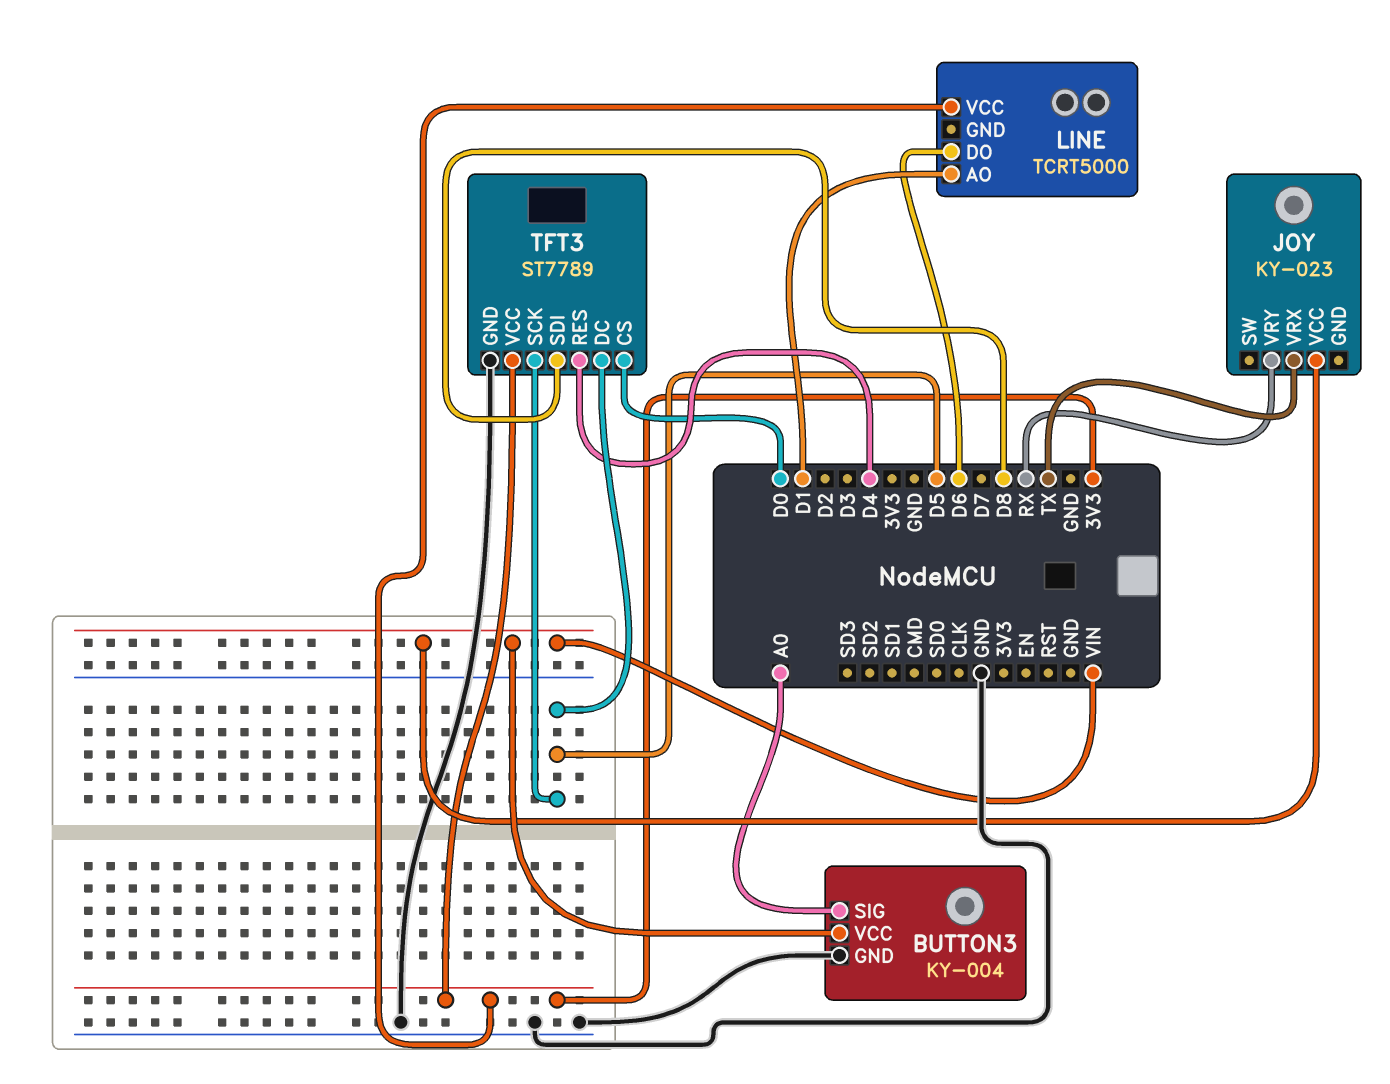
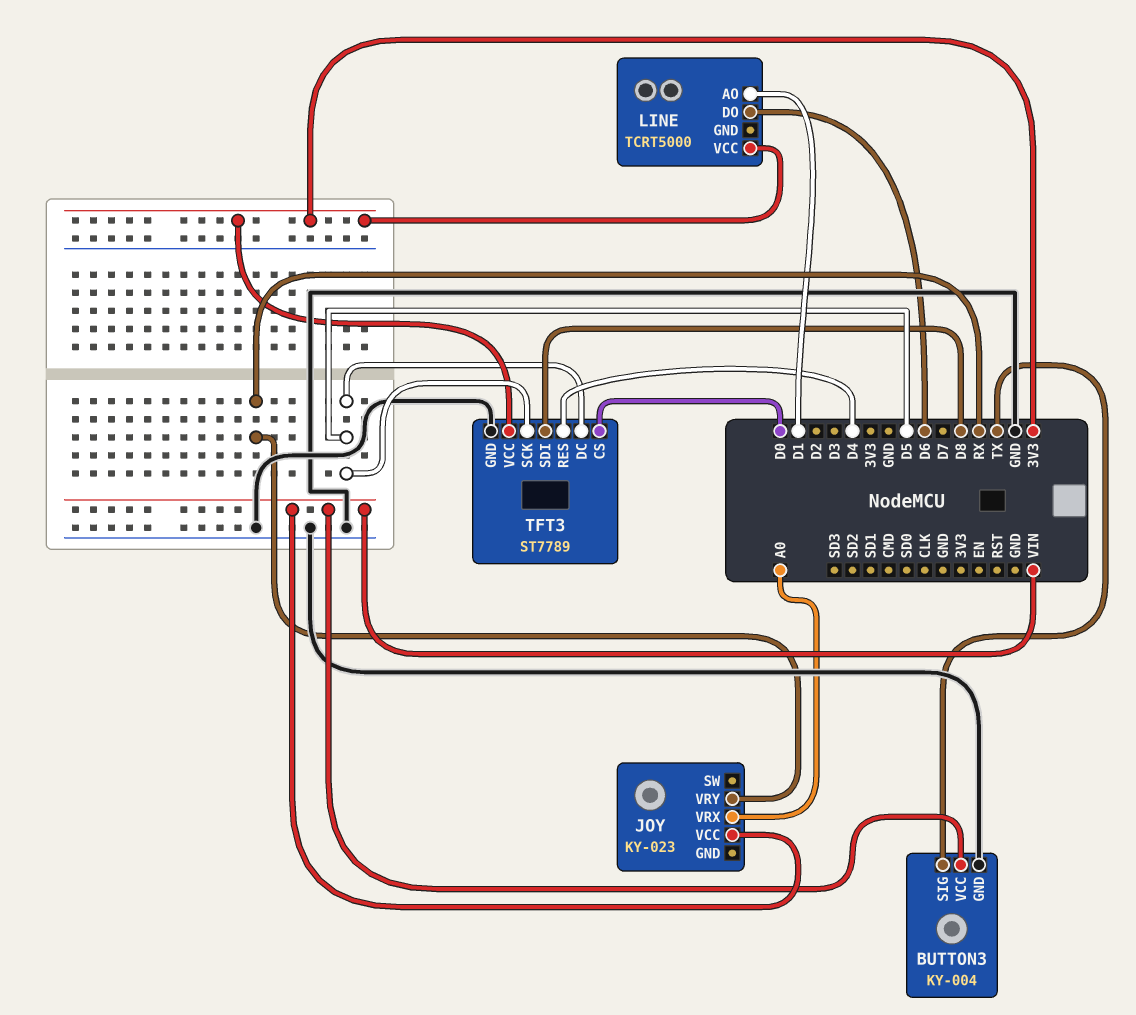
BUTTON3 pin SIG: A0 -> TX
JOY pin VRX: TX -> A0

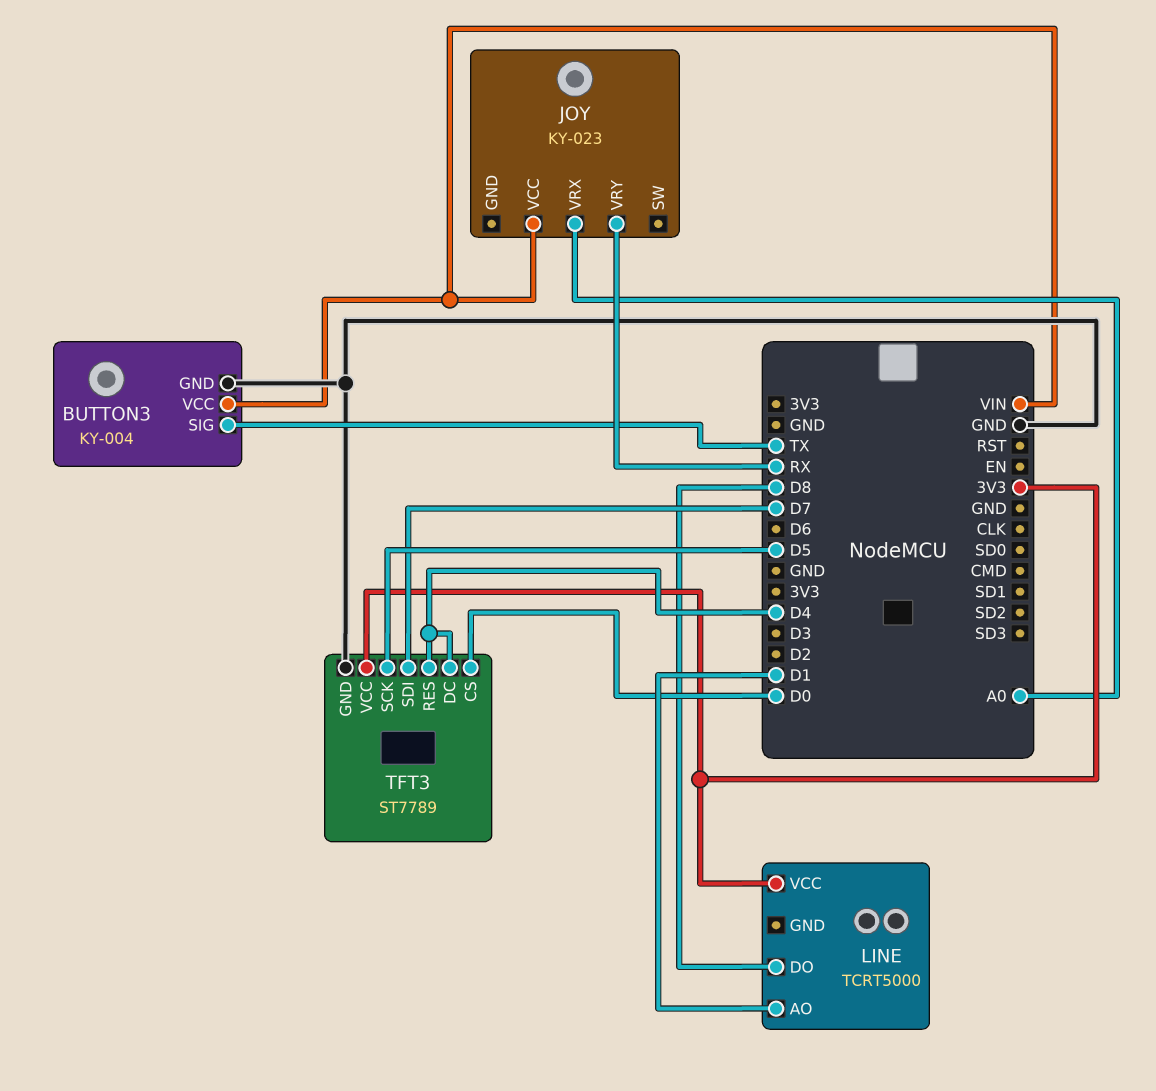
LINE pin DO: D6 -> D8
TFT3 pin DC: D5 -> D4
TFT3 pin SDI: D8 -> D7

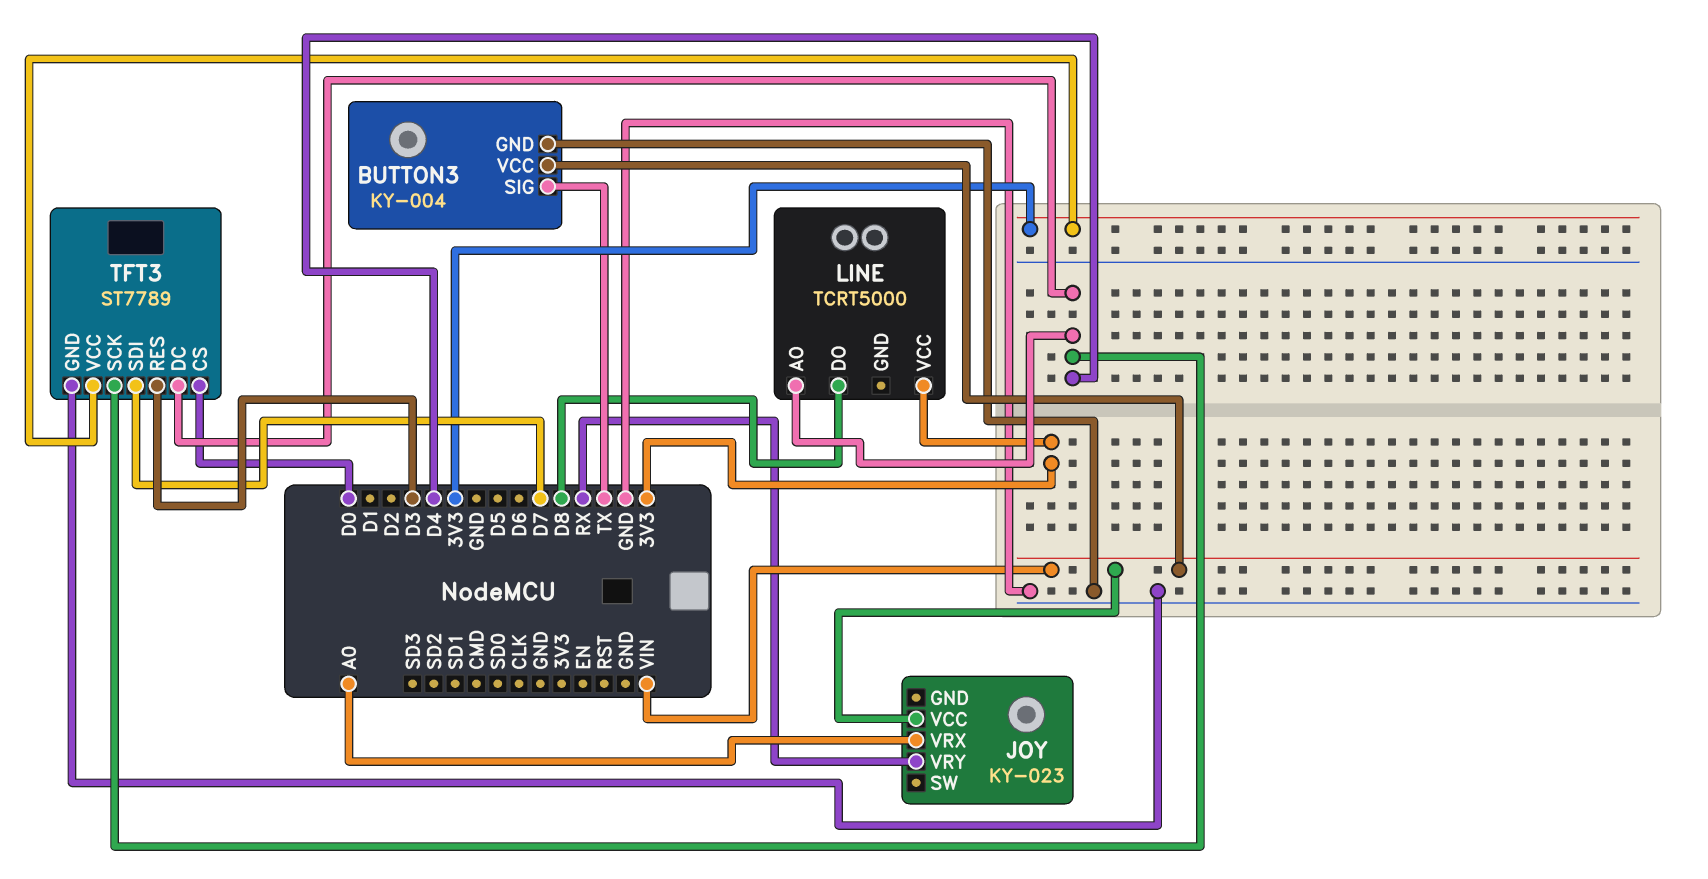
LINE pin AO: D1 -> D4
TFT3 pin RES: D4 -> D3
TFT3 pin SCK: D5 -> D4

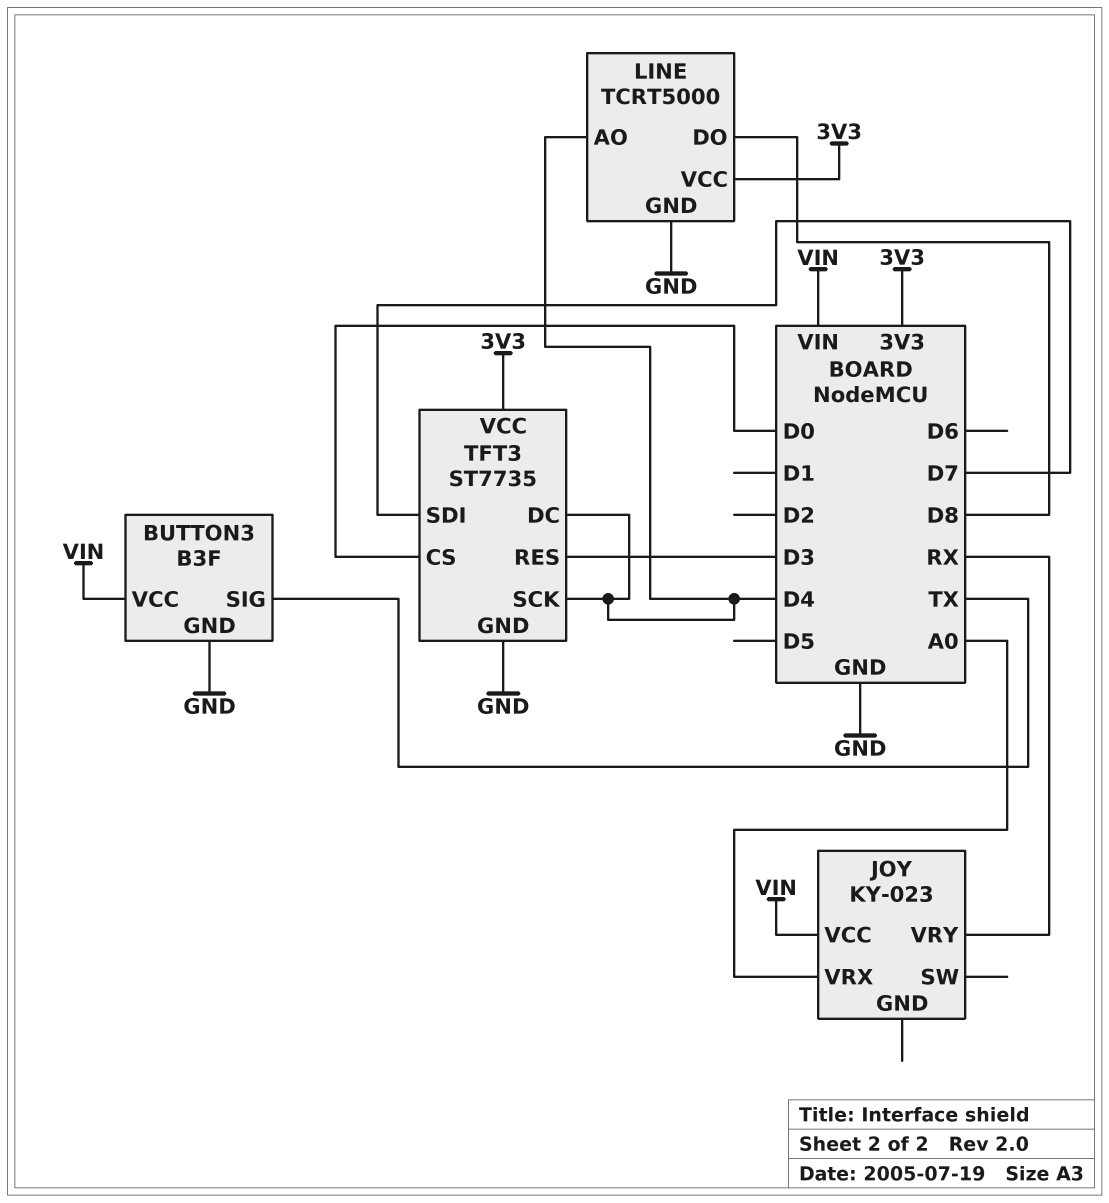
BUTTON3: KY-004 -> B3F
LINE pin GND: none -> GND
TFT3: ST7789 -> ST7735

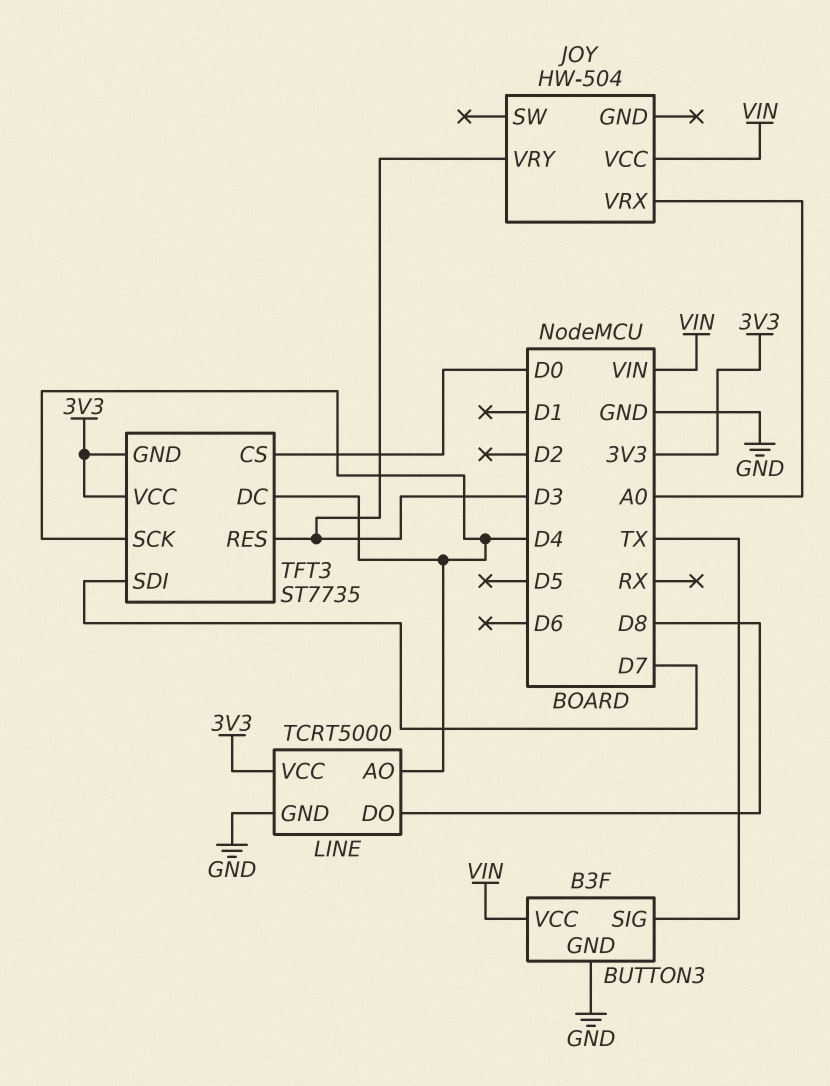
JOY: KY-023 -> HW-504
JOY pin VRY: RX -> D3
TFT3 pin GND: GND -> 3V3

